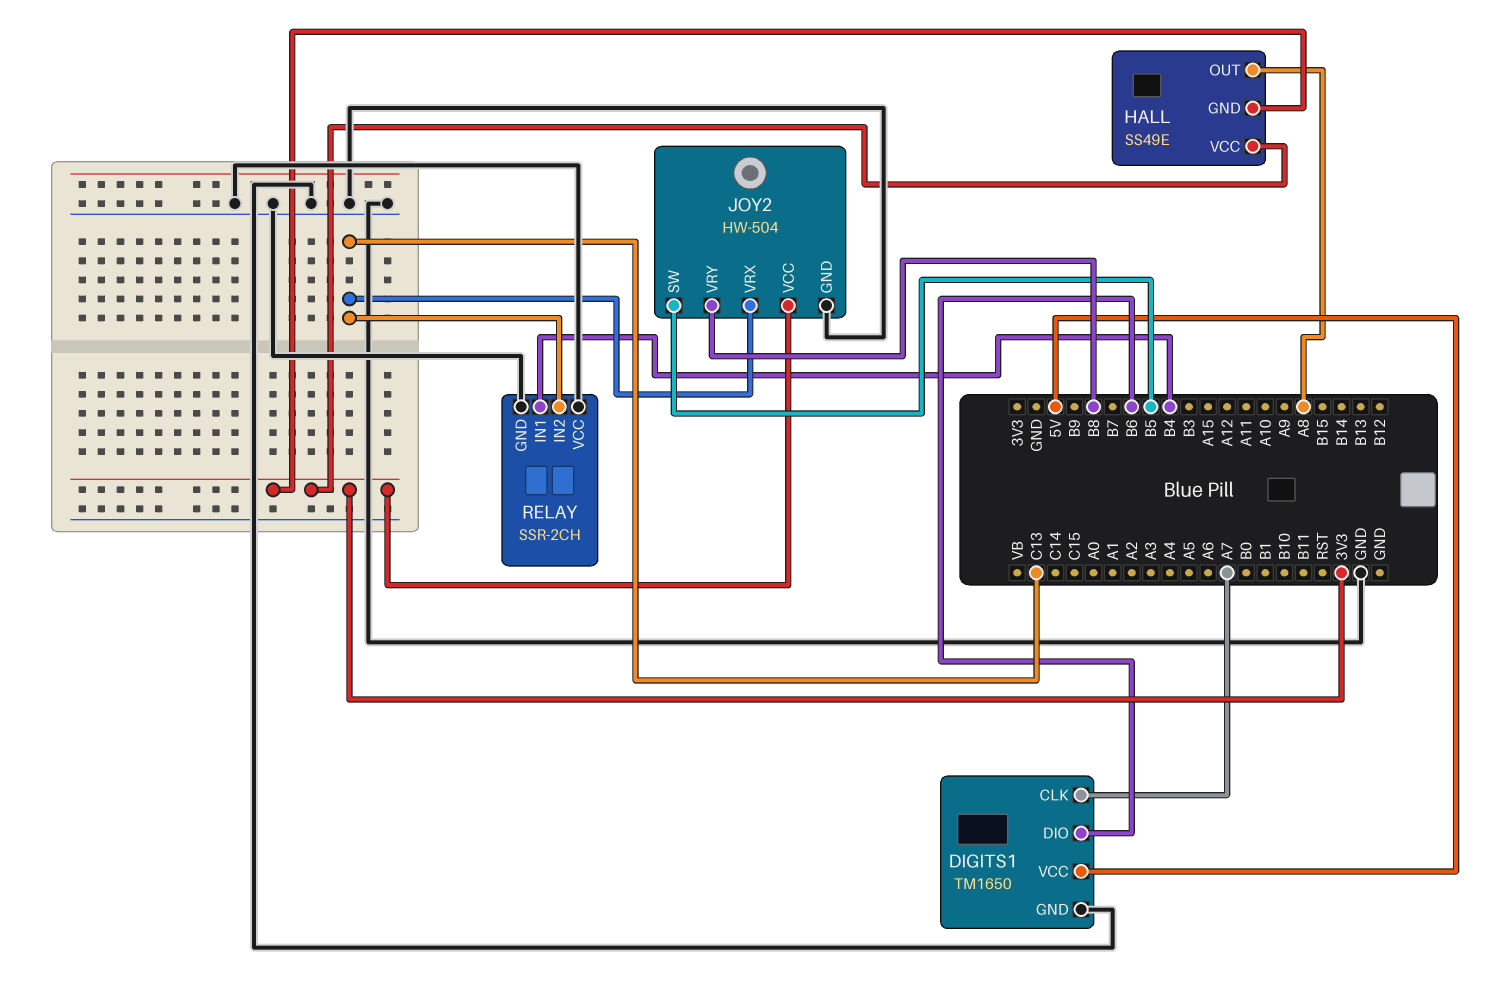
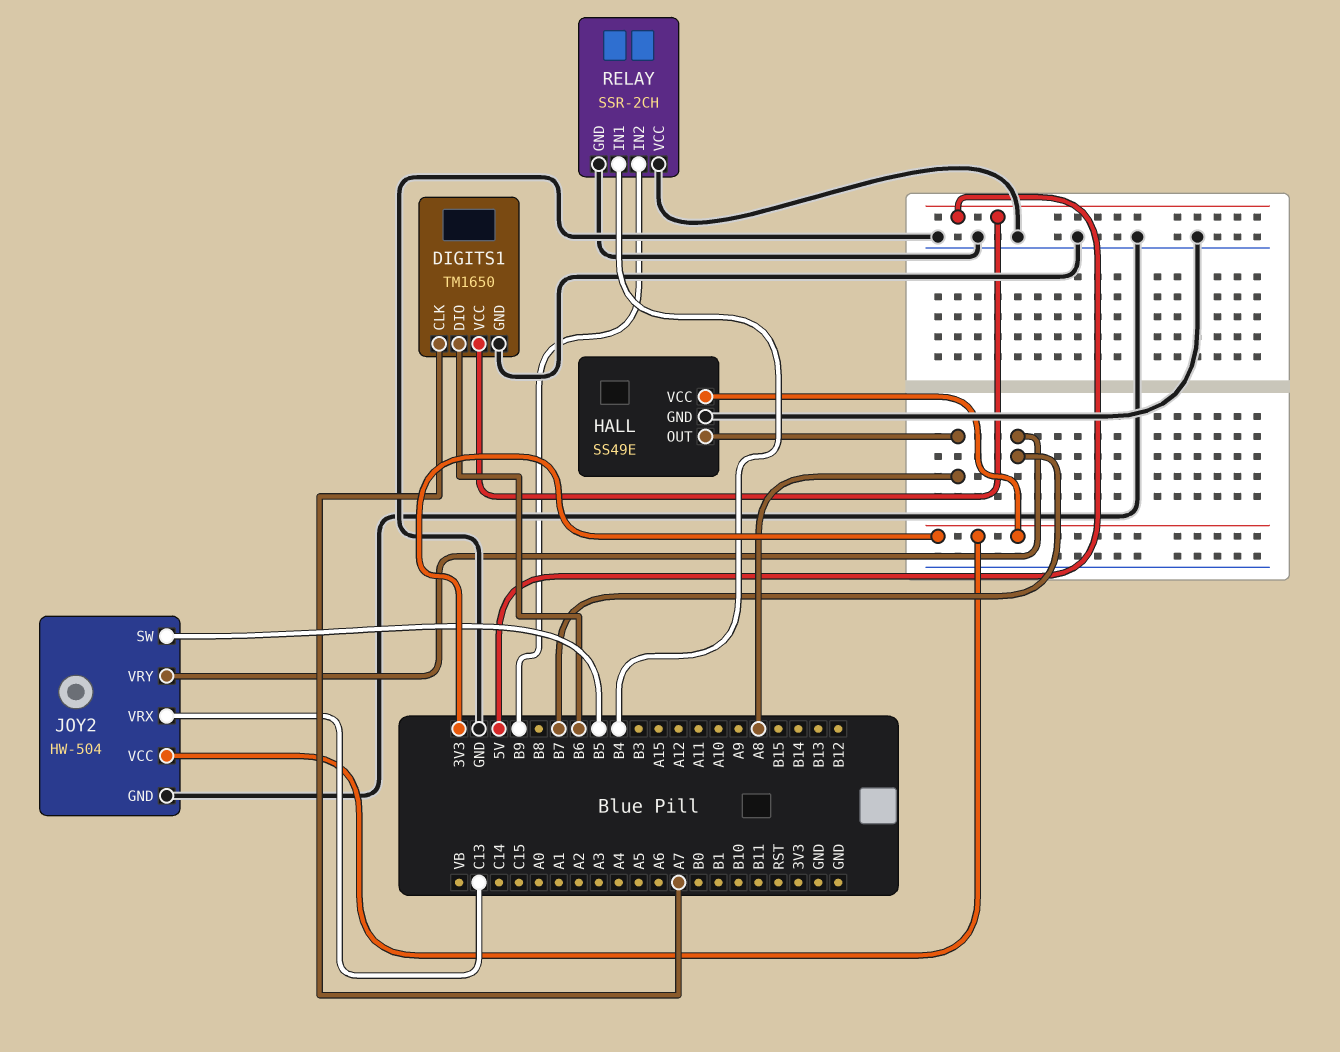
HALL pin GND: 3V3 -> GND
JOY2 pin VRY: B8 -> B7
RELAY pin IN2: C13 -> B9

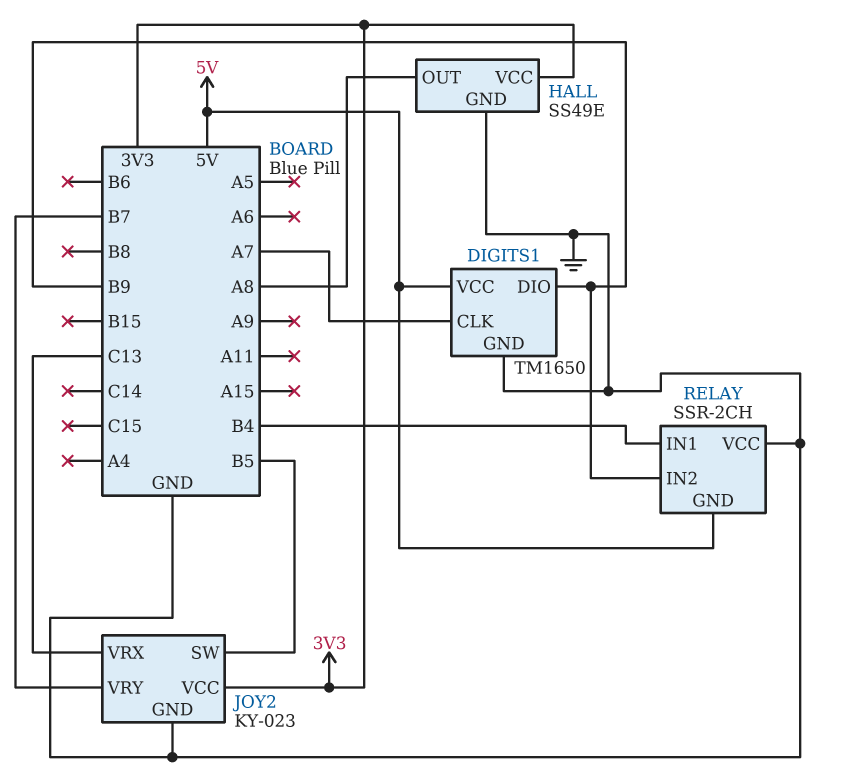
DIGITS1 pin DIO: B6 -> B9
JOY2: HW-504 -> KY-023
RELAY pin GND: GND -> 5V

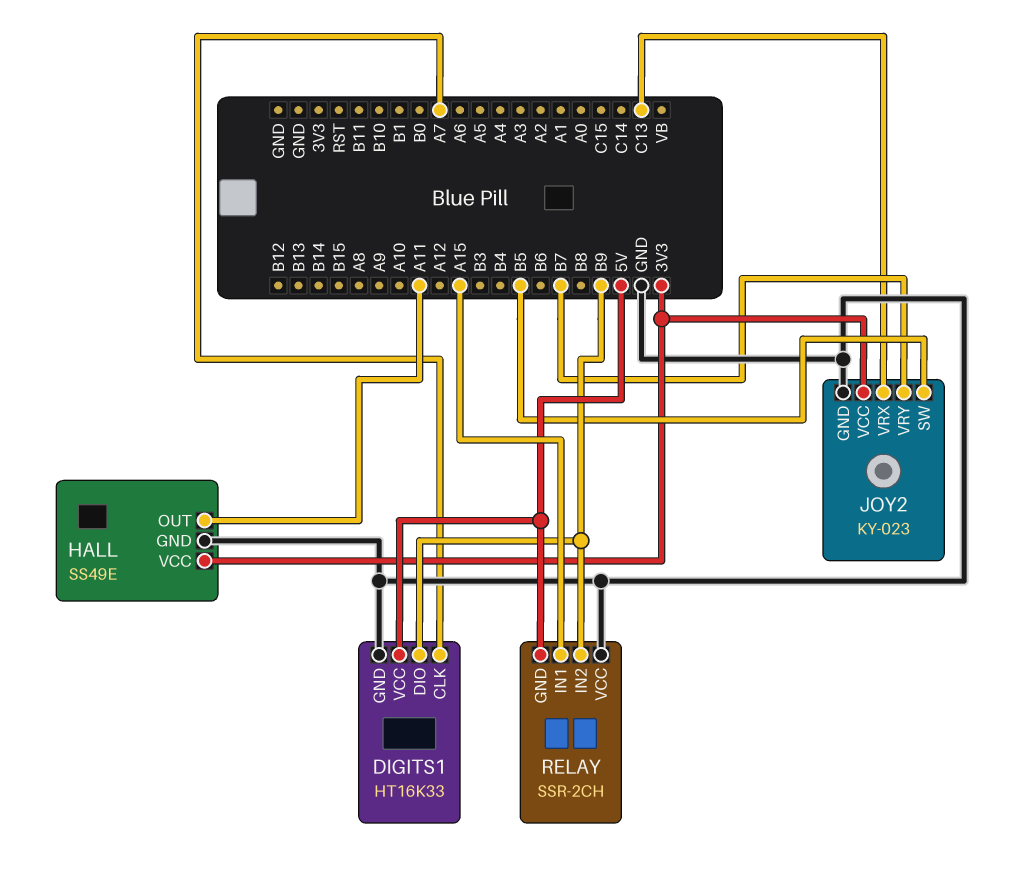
DIGITS1: TM1650 -> HT16K33
HALL pin OUT: A8 -> A11
RELAY pin IN1: B4 -> A15

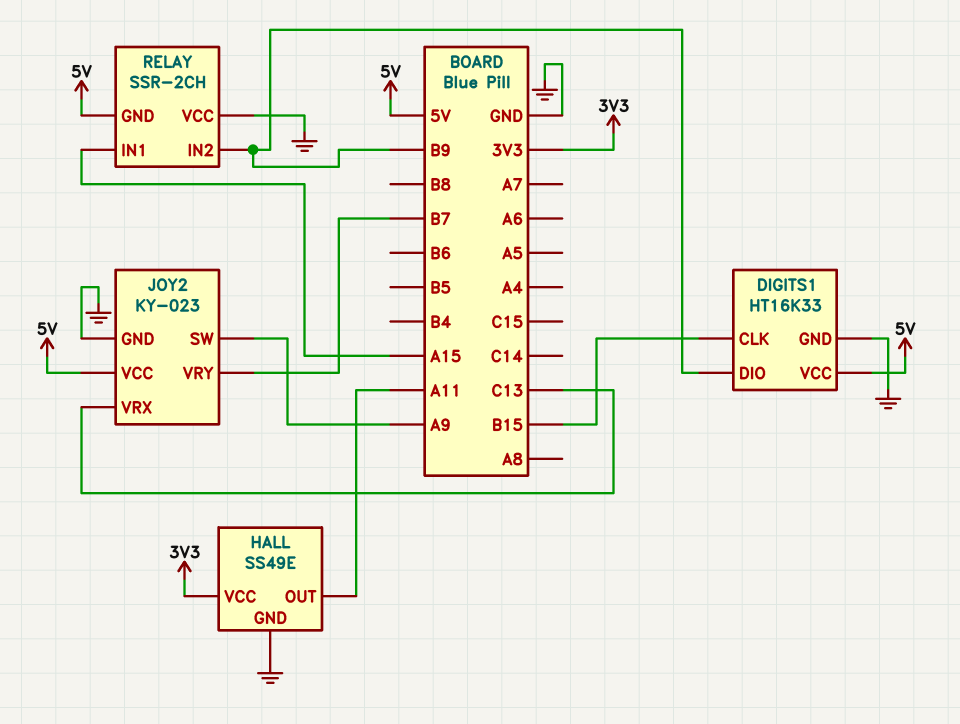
DIGITS1 pin CLK: A7 -> B15
JOY2 pin SW: B5 -> A9
JOY2 pin VCC: 3V3 -> 5V

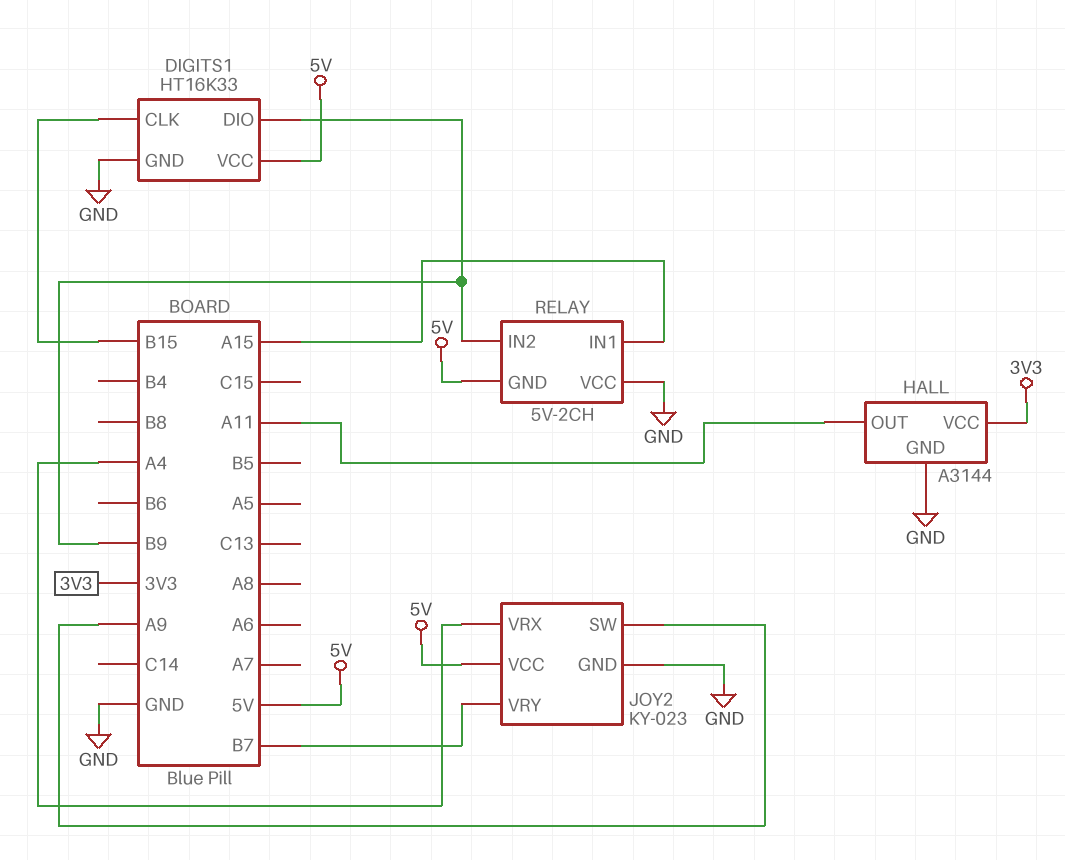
HALL: SS49E -> A3144
JOY2 pin VRX: C13 -> A4
RELAY: SSR-2CH -> 5V-2CH

